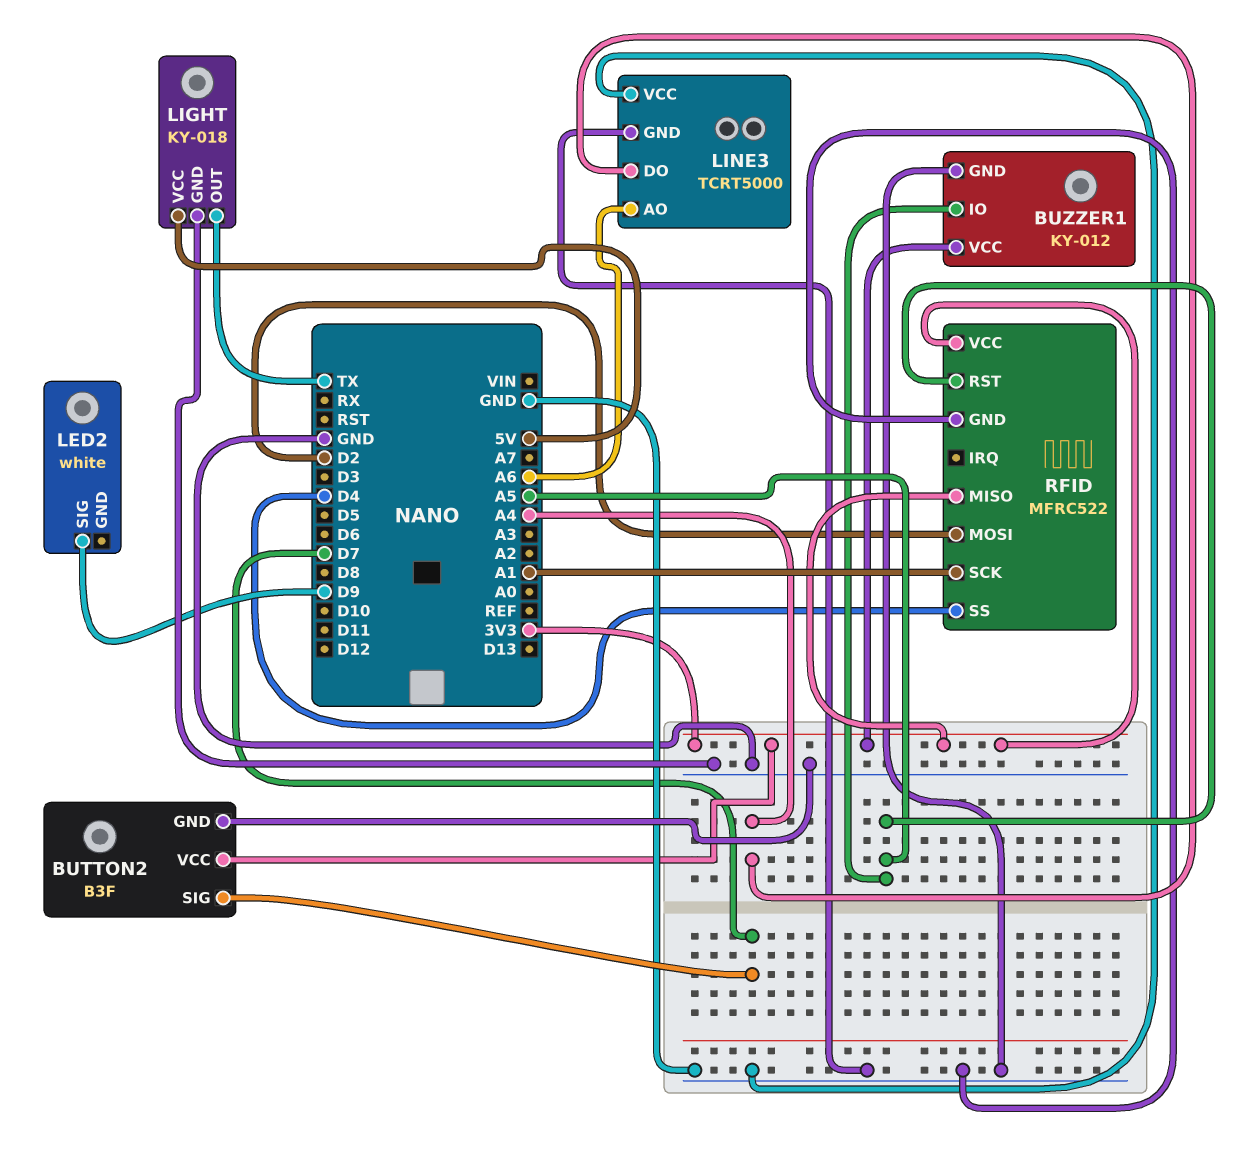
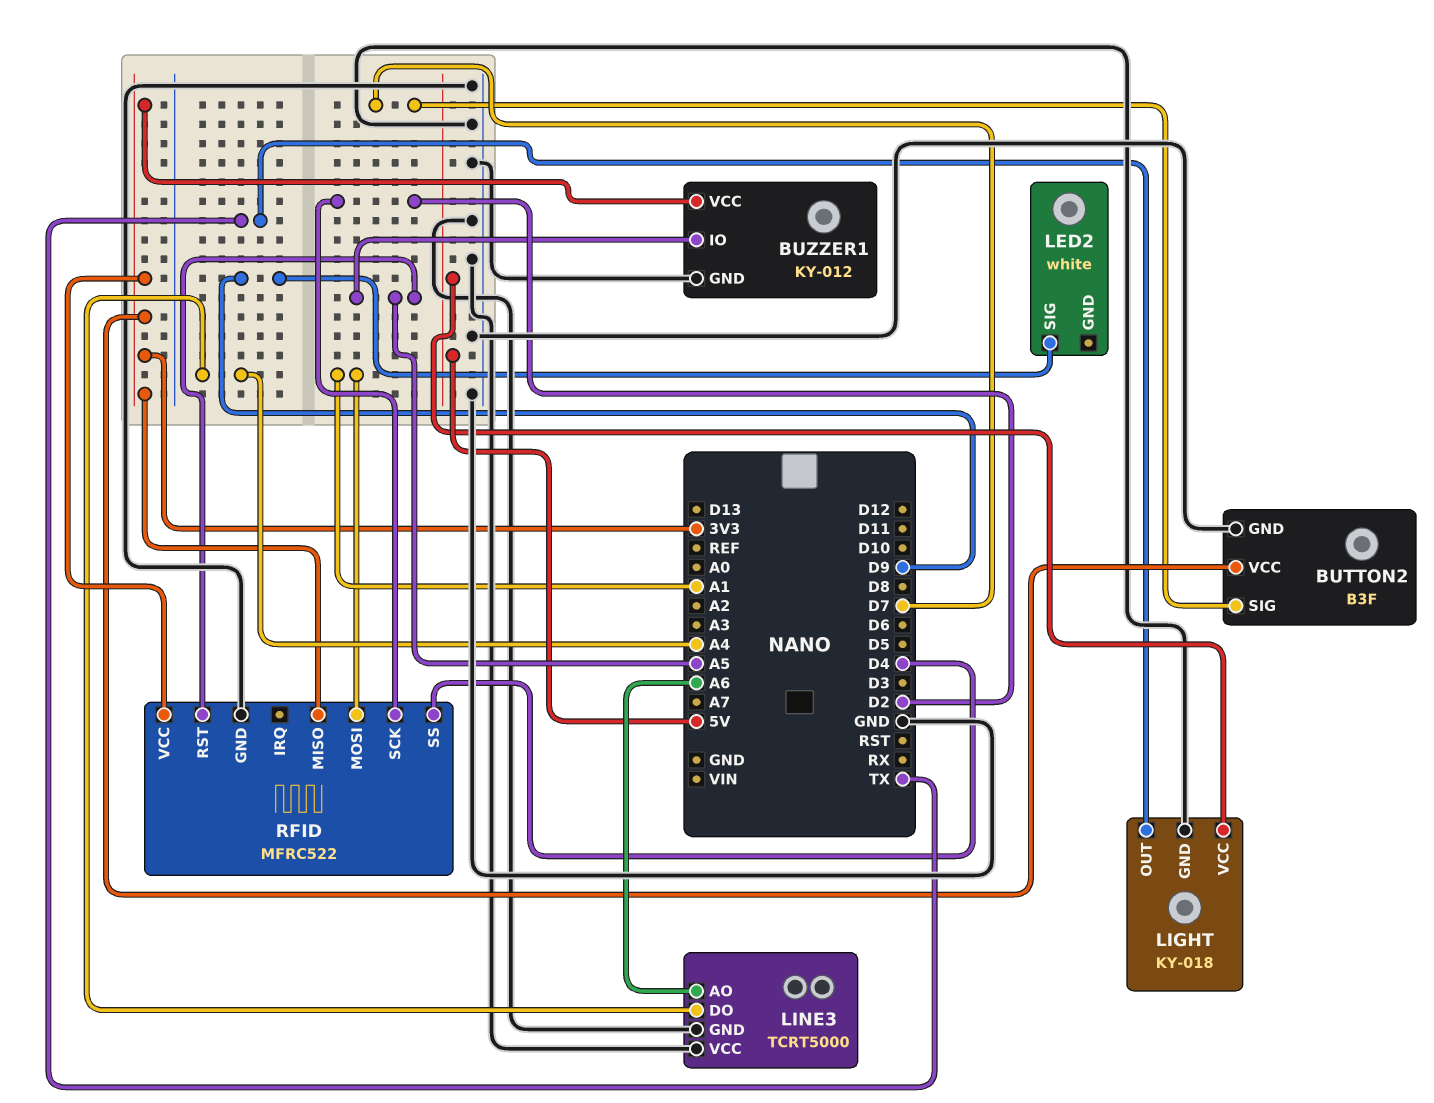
RFID pin MOSI: D2 -> A1
RFID pin SCK: A1 -> D2

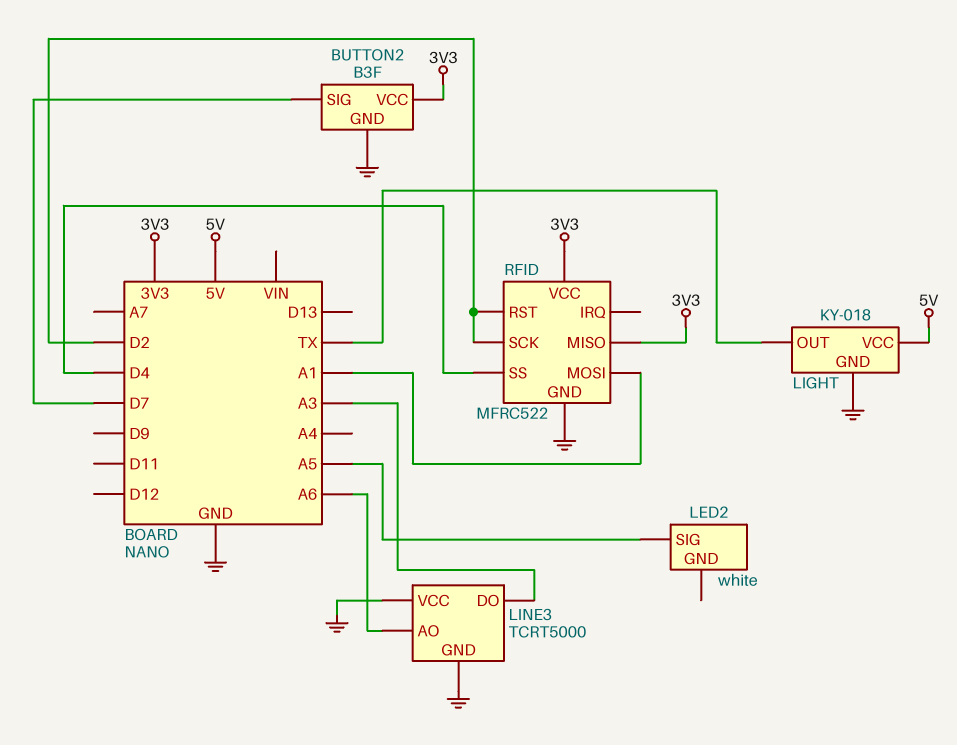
BUZZER1: KY-012 -> none
BUZZER1 pin GND: GND -> none
BUZZER1 pin IO: A5 -> none
BUZZER1 pin VCC: 3V3 -> none
LED2 pin SIG: D9 -> A5
LINE3 pin DO: A4 -> A3
RFID pin RST: A5 -> D2

